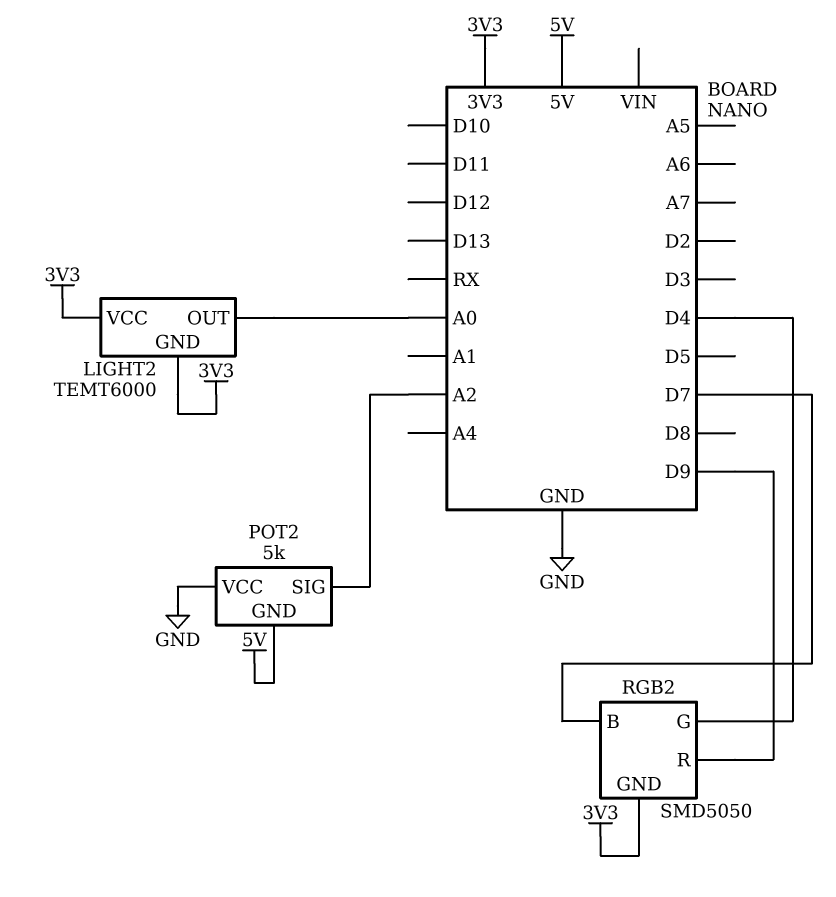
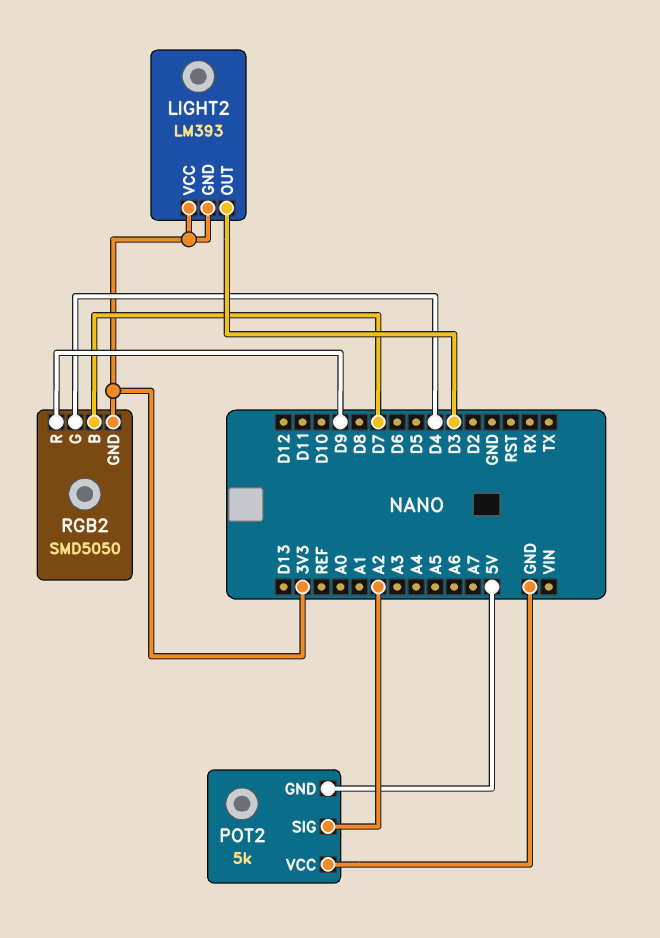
LIGHT2: TEMT6000 -> LM393
LIGHT2 pin OUT: A0 -> D3

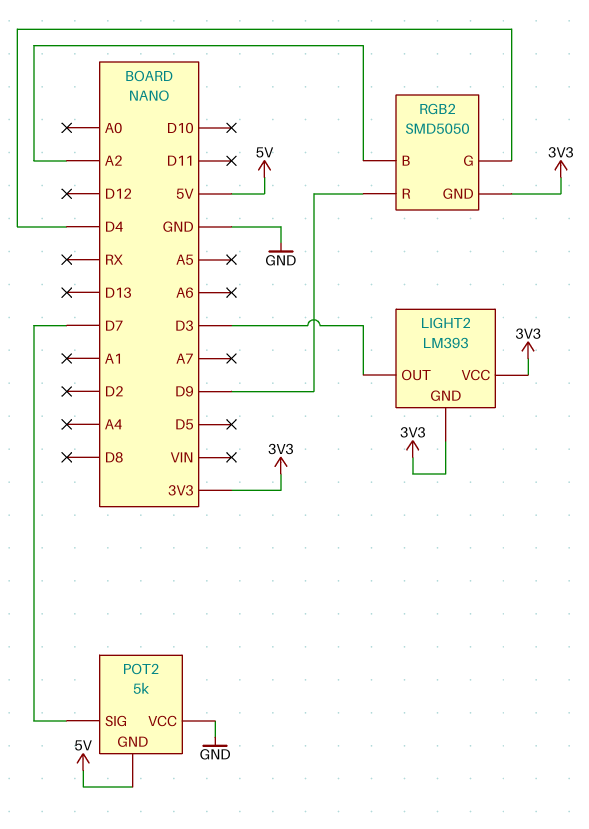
POT2 pin SIG: A2 -> D7
RGB2 pin B: D7 -> A2

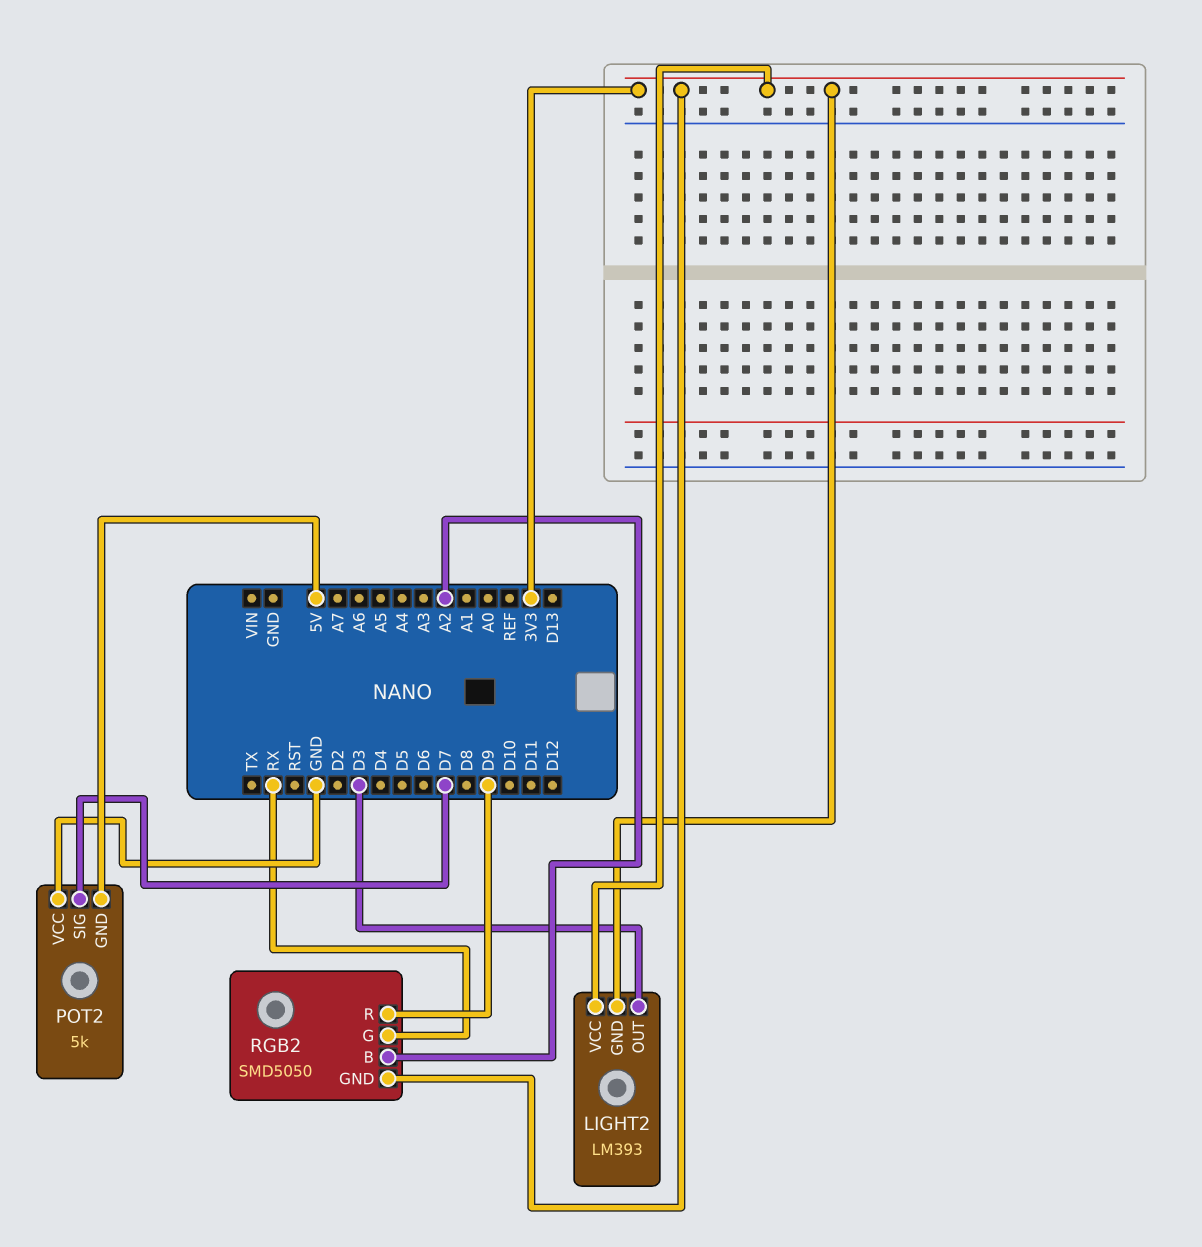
RGB2 pin G: D4 -> RX

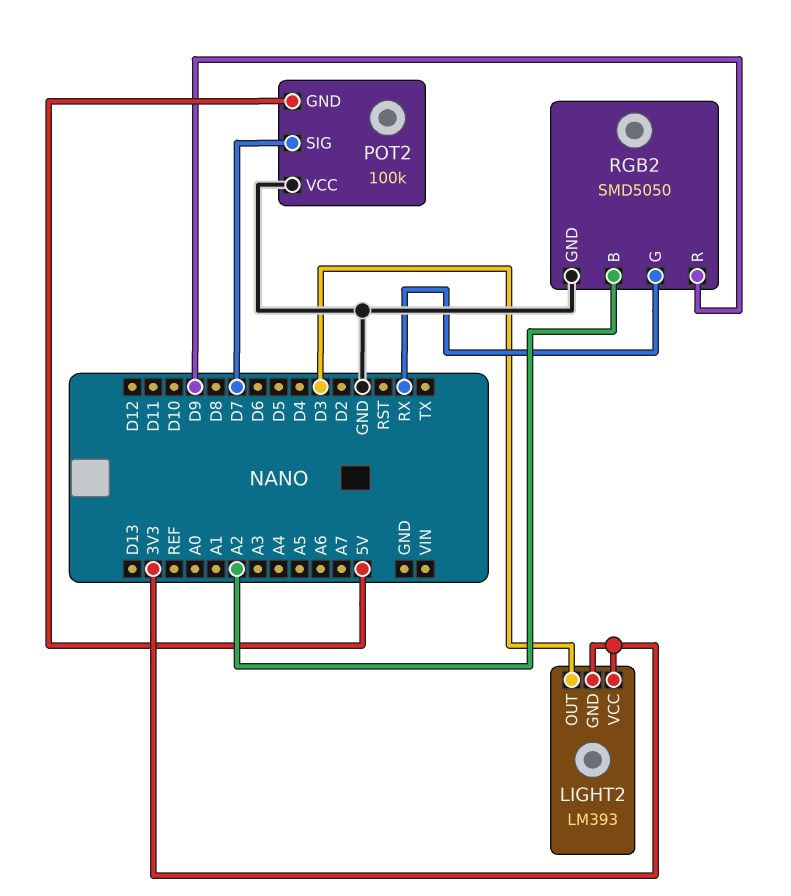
POT2: 5k -> 100k
RGB2 pin GND: 3V3 -> GND

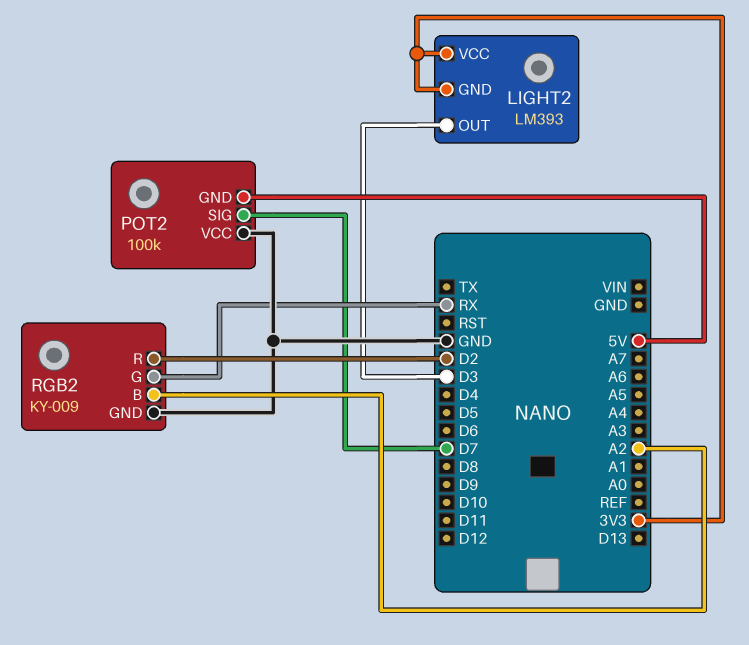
RGB2: SMD5050 -> KY-009
RGB2 pin R: D9 -> D2

